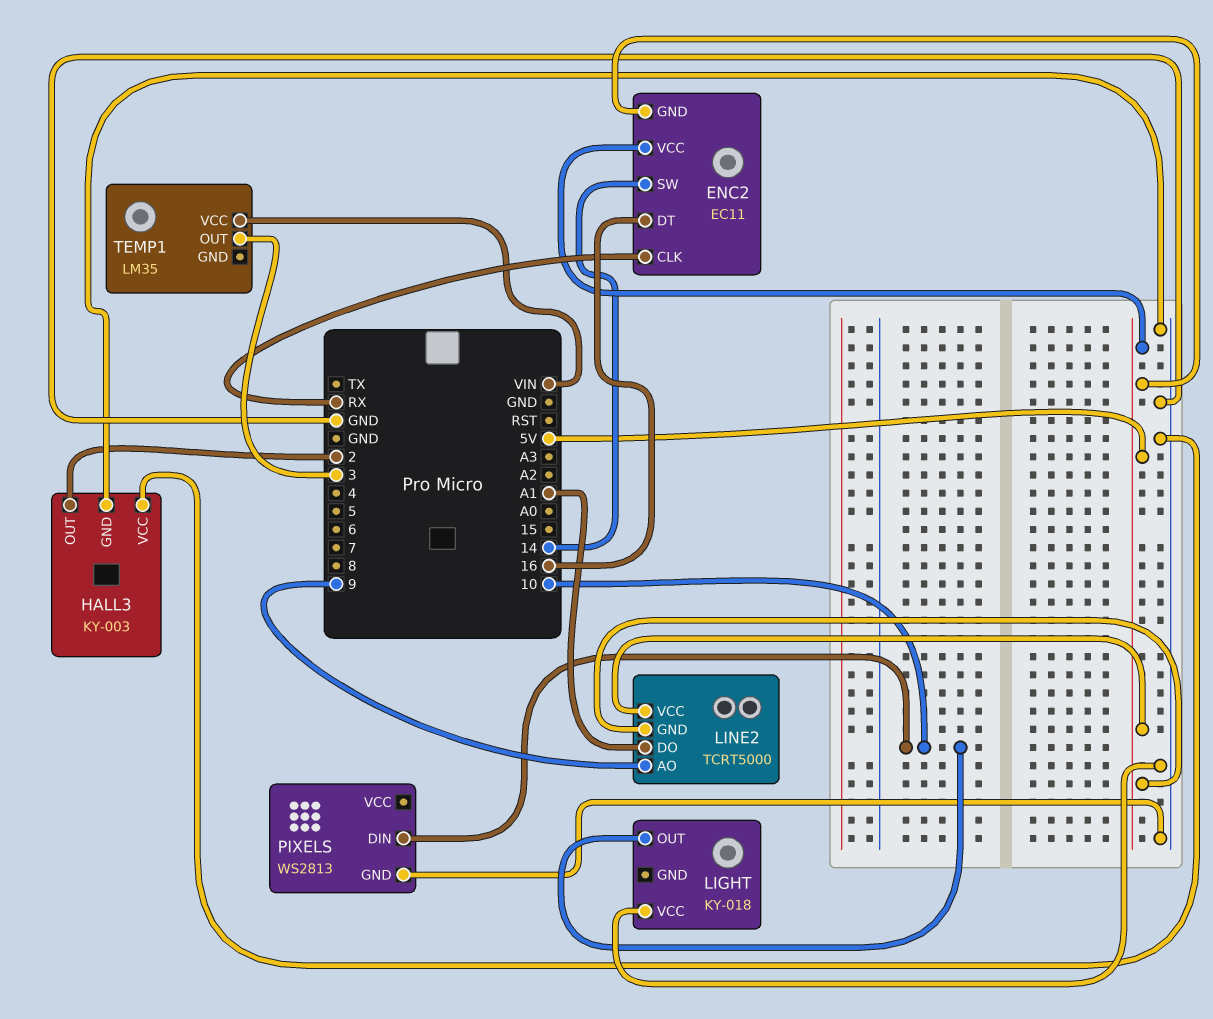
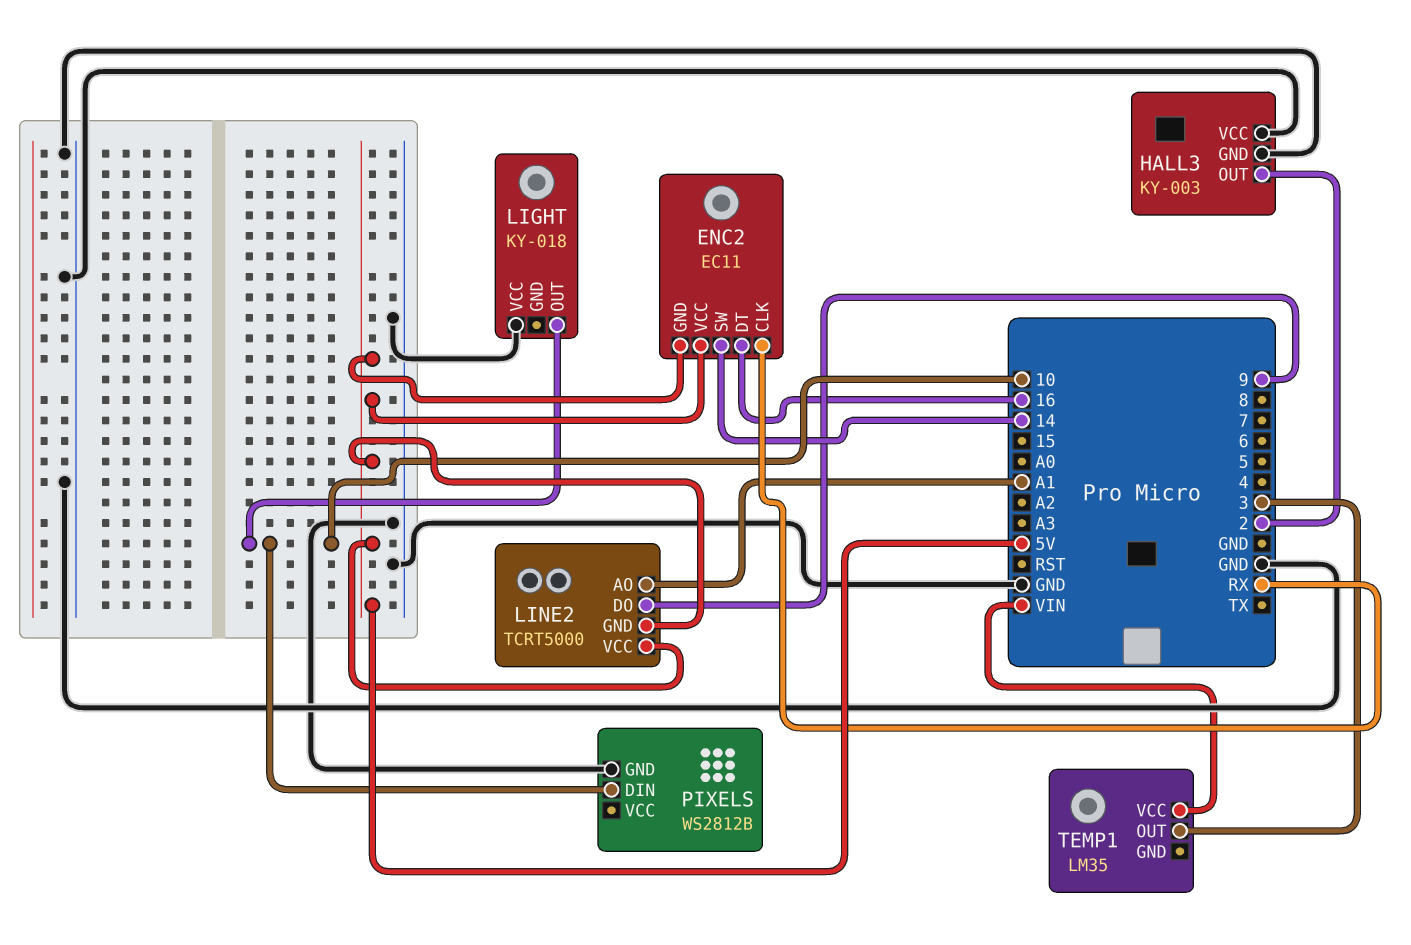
LINE2 pin AO: 9 -> A1
LINE2 pin DO: A1 -> 9
PIXELS: WS2813 -> WS2812B

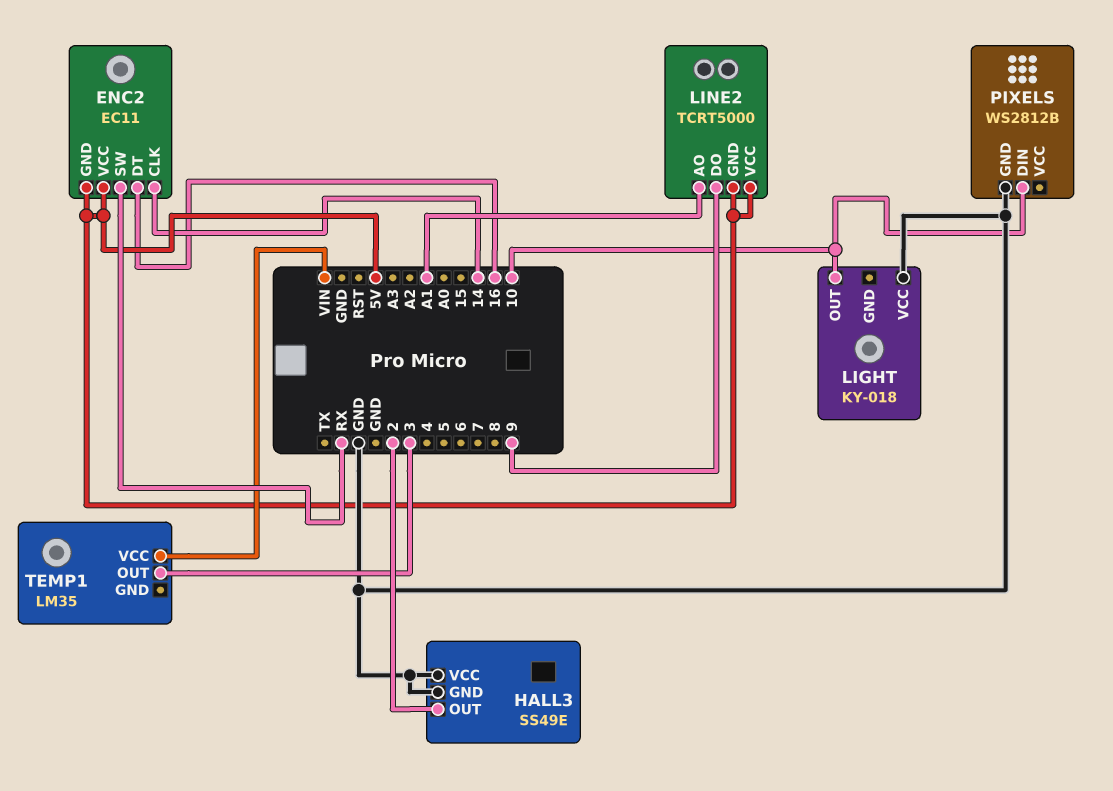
ENC2 pin CLK: RX -> 14
ENC2 pin SW: 14 -> RX
HALL3: KY-003 -> SS49E

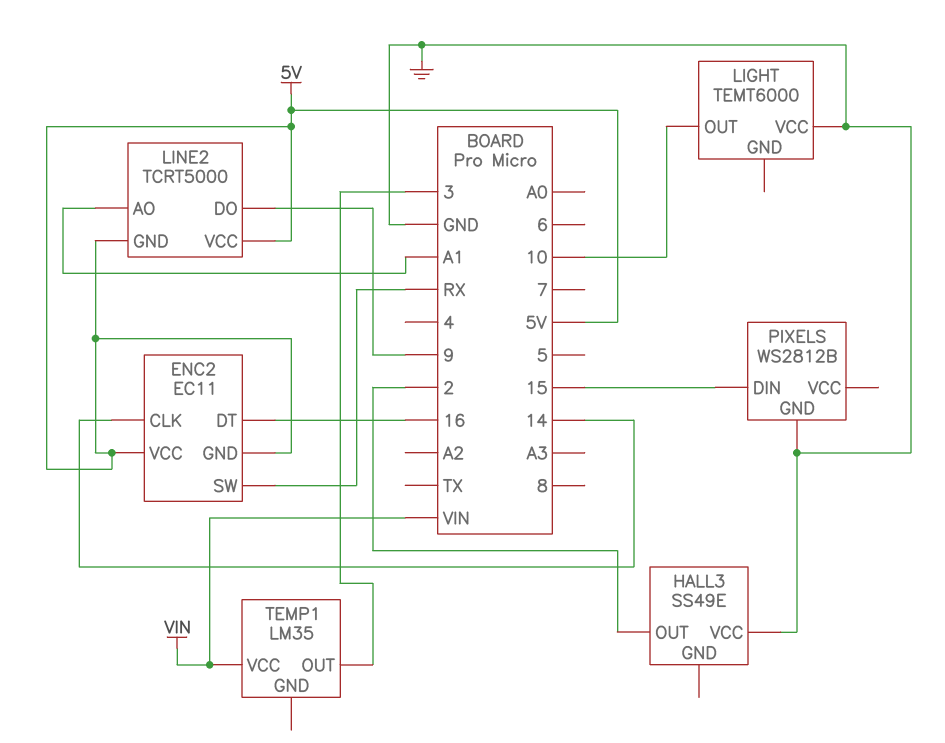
HALL3 pin GND: GND -> none
LIGHT: KY-018 -> TEMT6000
PIXELS pin DIN: 10 -> 15

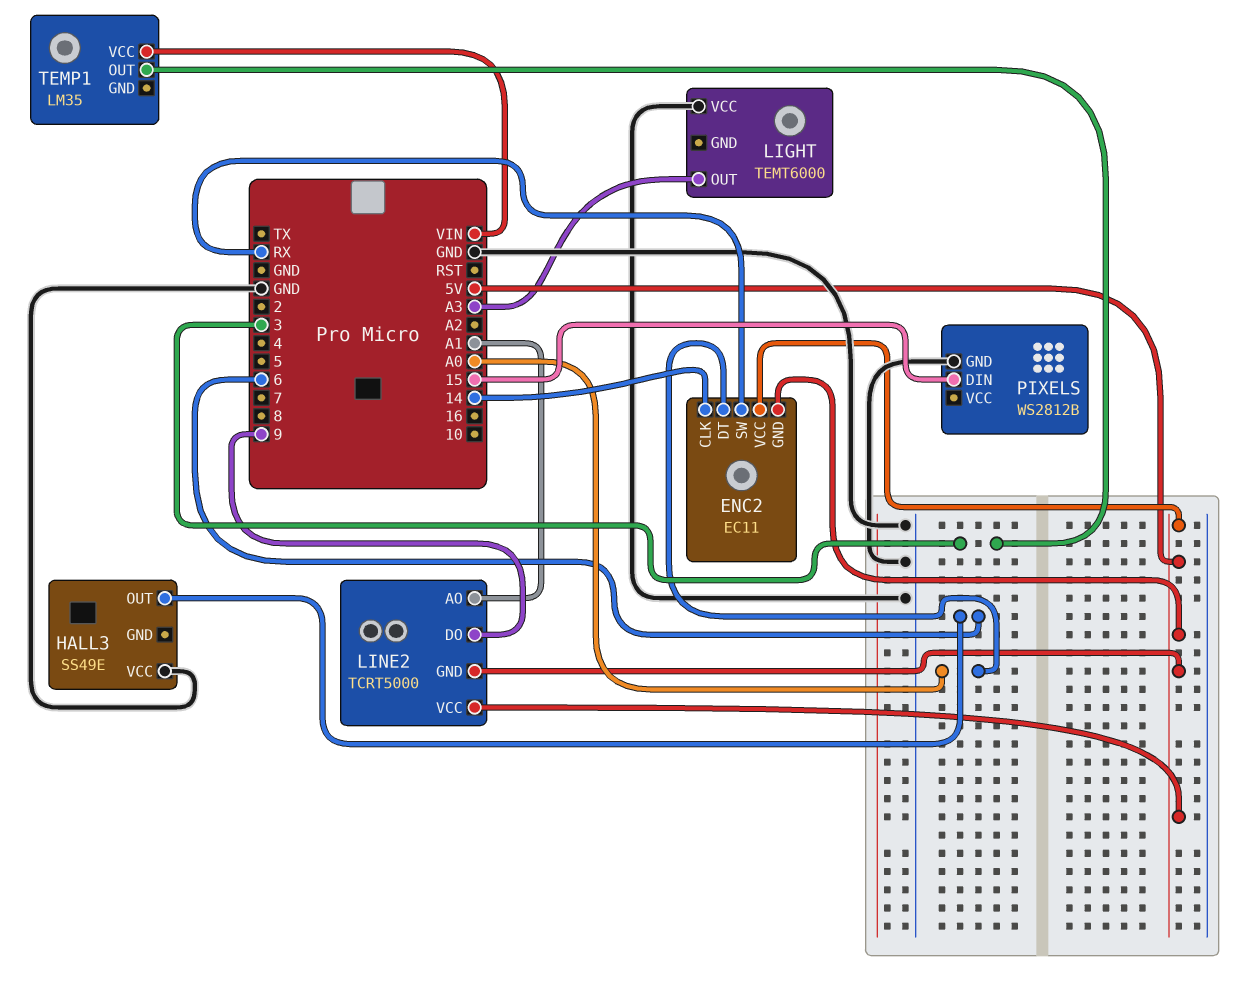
ENC2 pin DT: 16 -> A0
HALL3 pin OUT: 2 -> 6
LIGHT pin OUT: 10 -> A3

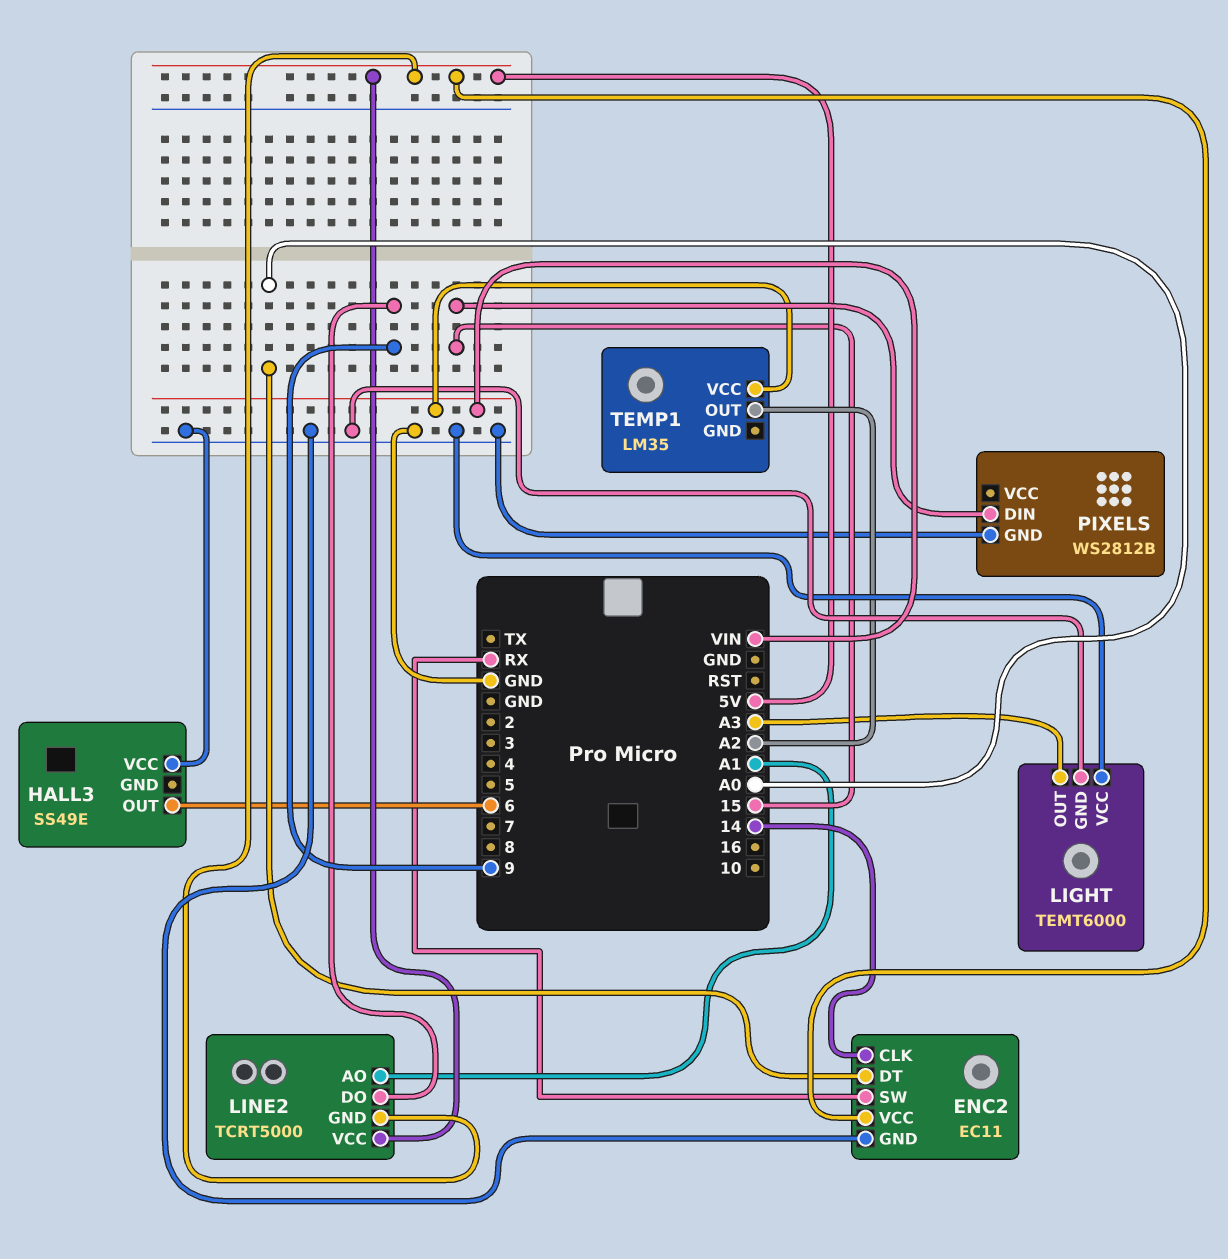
ENC2 pin GND: 5V -> GND
LIGHT pin GND: none -> GND
TEMP1 pin OUT: 3 -> A2

